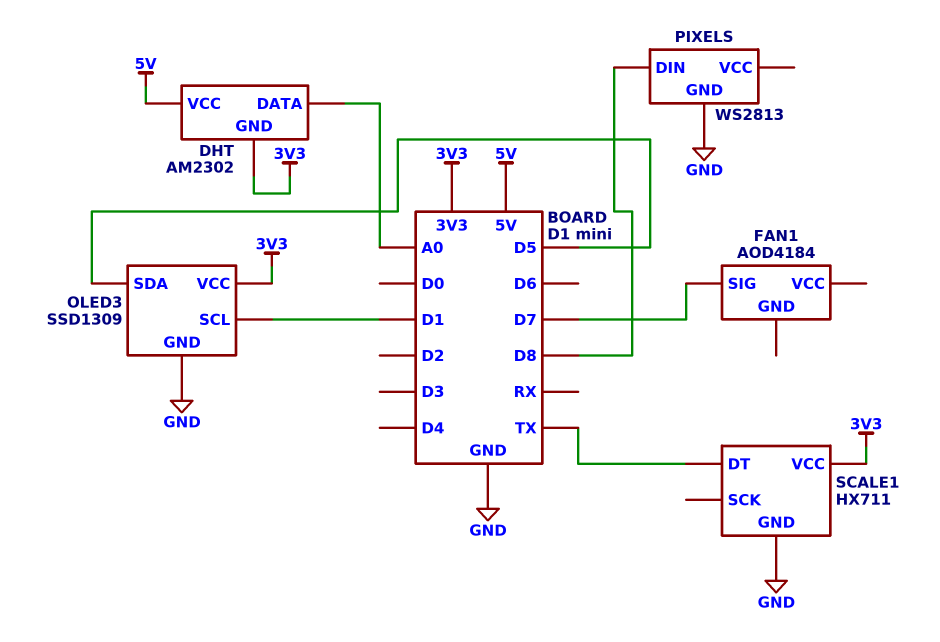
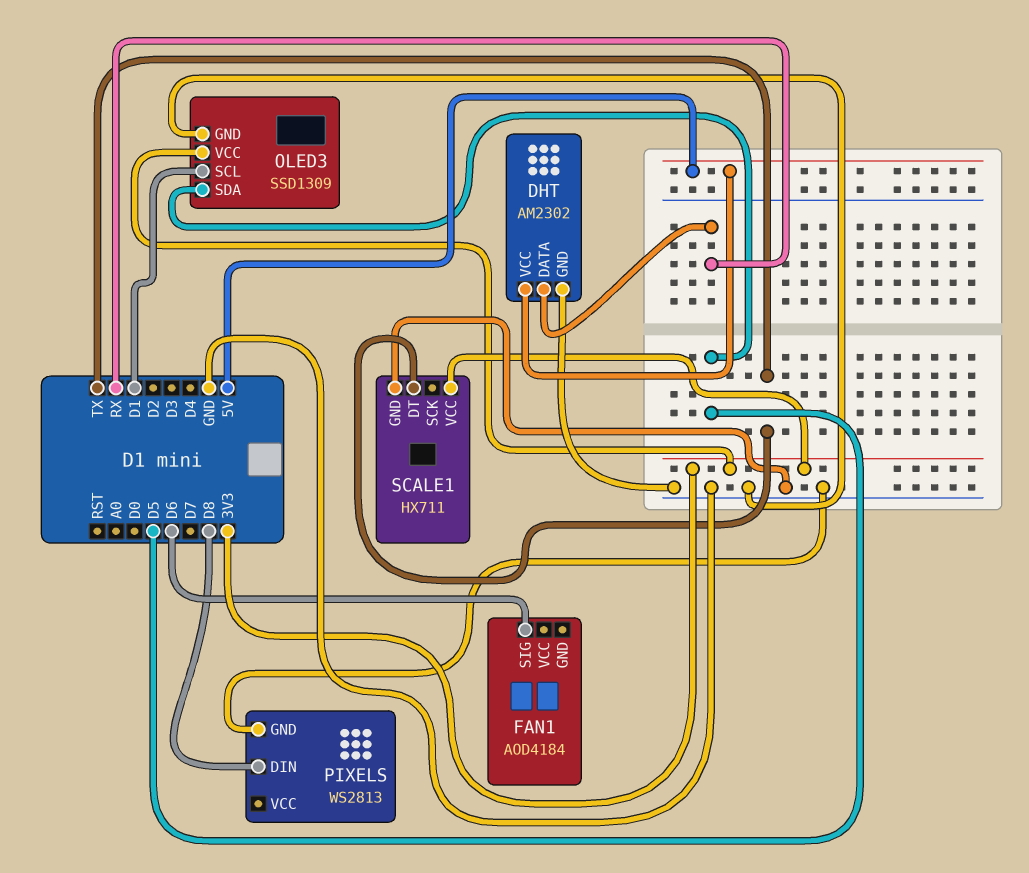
DHT pin DATA: A0 -> RX
DHT pin GND: 3V3 -> GND
FAN1 pin SIG: D7 -> D6

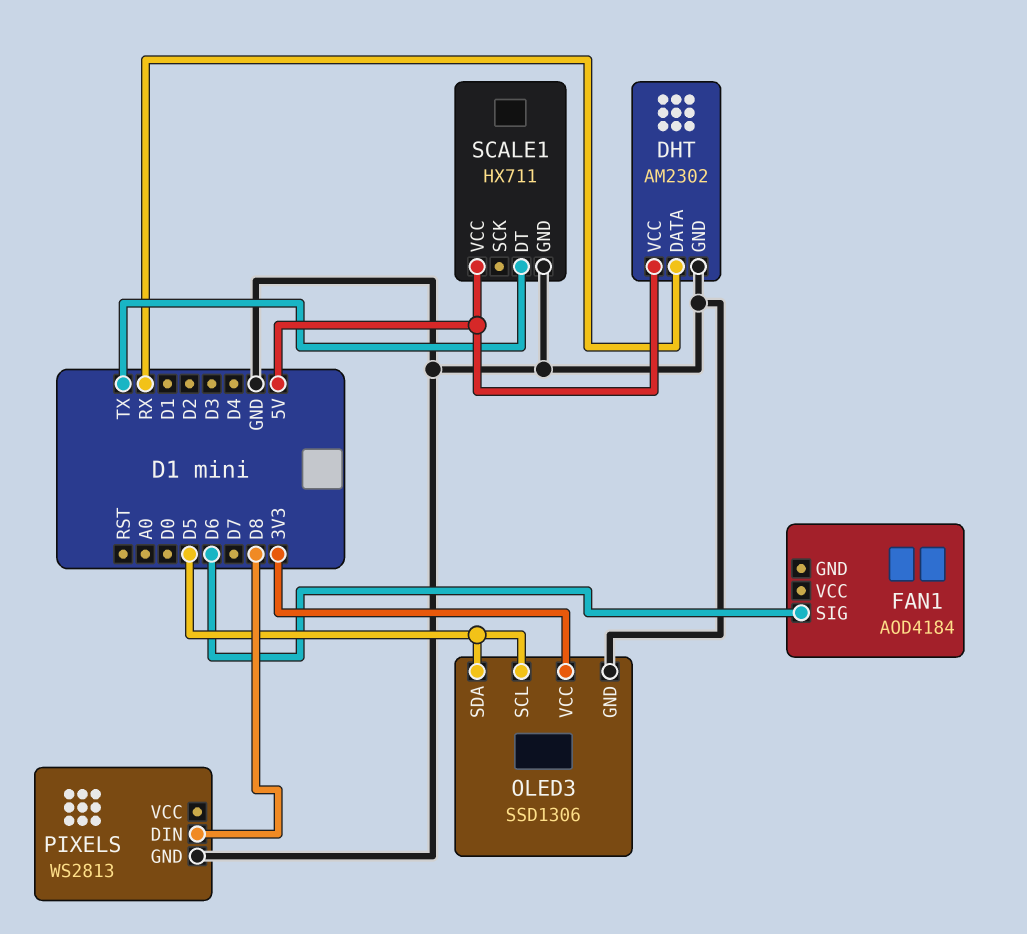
OLED3: SSD1309 -> SSD1306
OLED3 pin SCL: D1 -> D5
SCALE1 pin VCC: 3V3 -> 5V

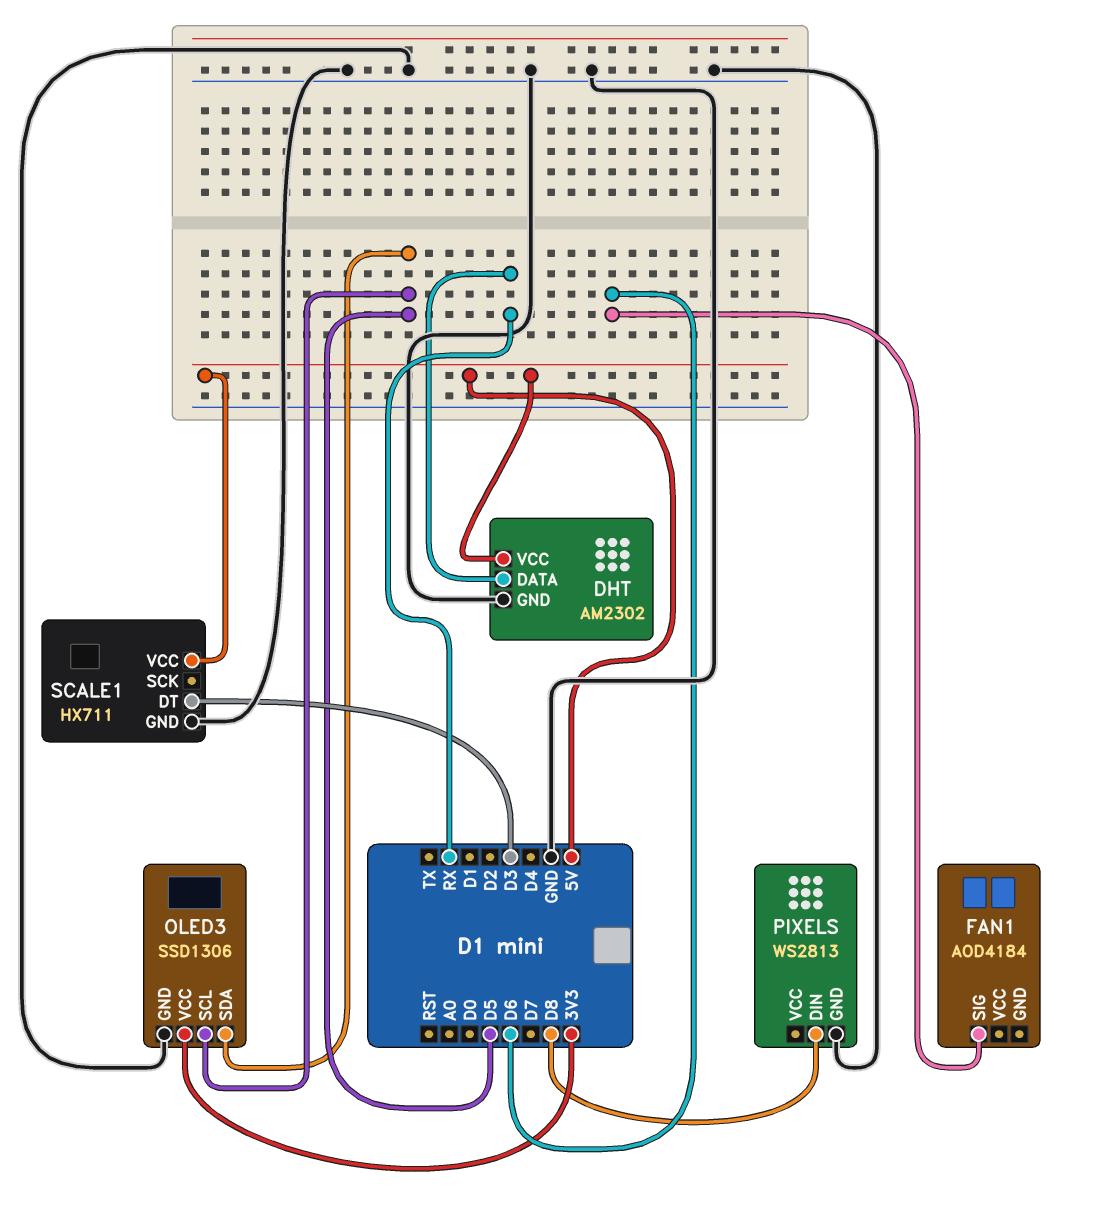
SCALE1 pin DT: TX -> D3

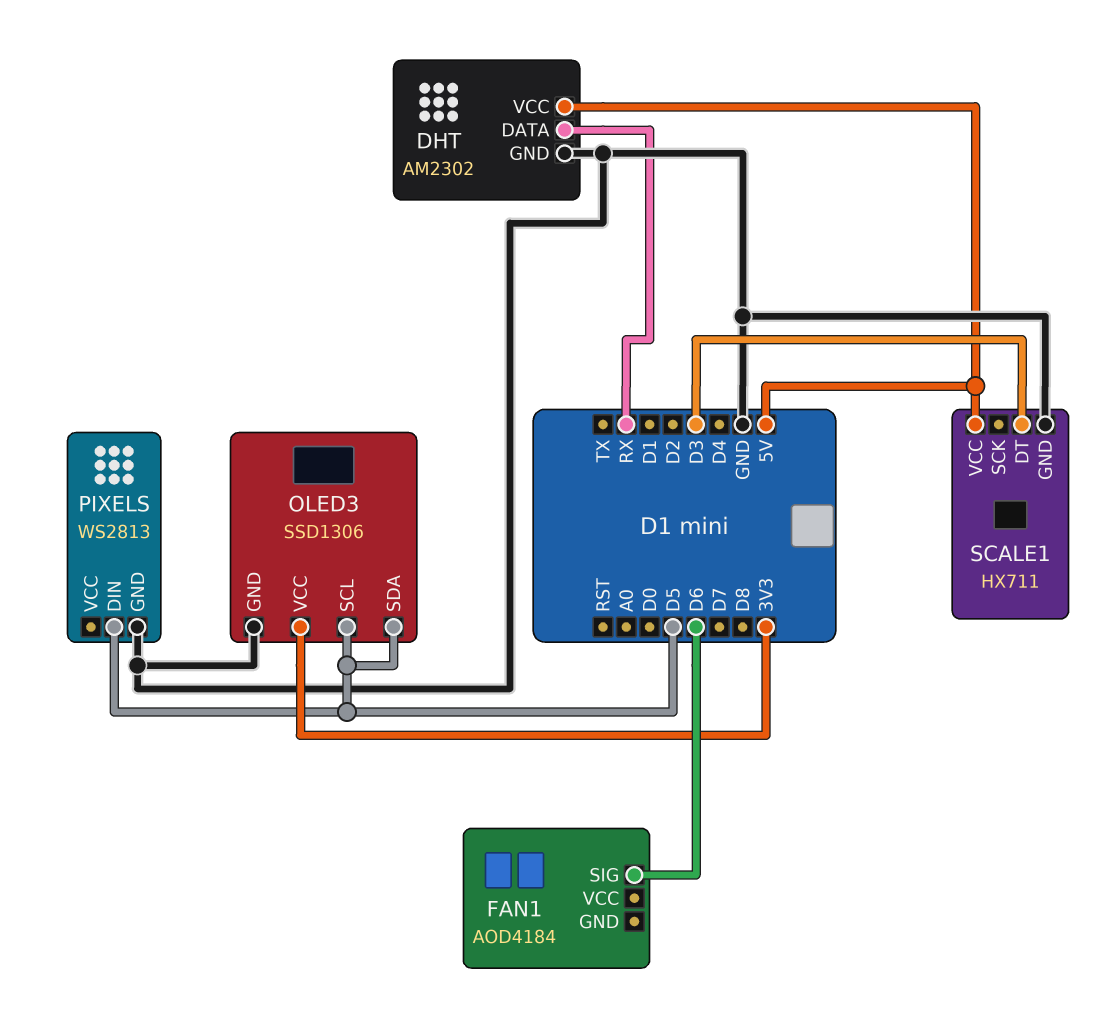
PIXELS pin DIN: D8 -> D5

